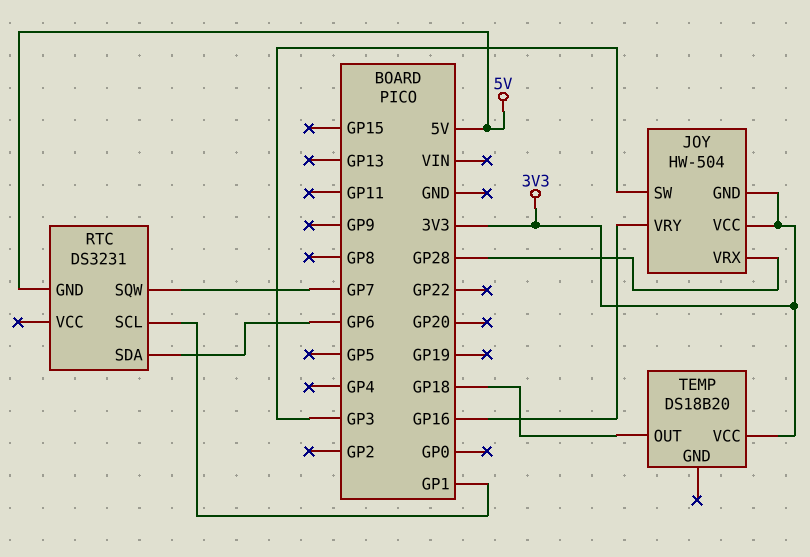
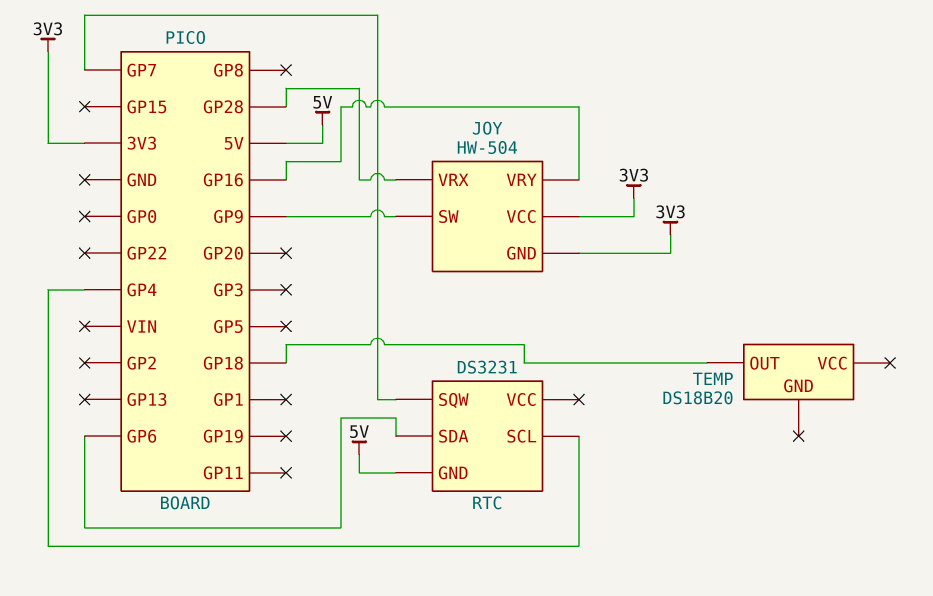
JOY pin SW: GP3 -> GP9
RTC pin SCL: GP1 -> GP4
TEMP pin VCC: 3V3 -> none

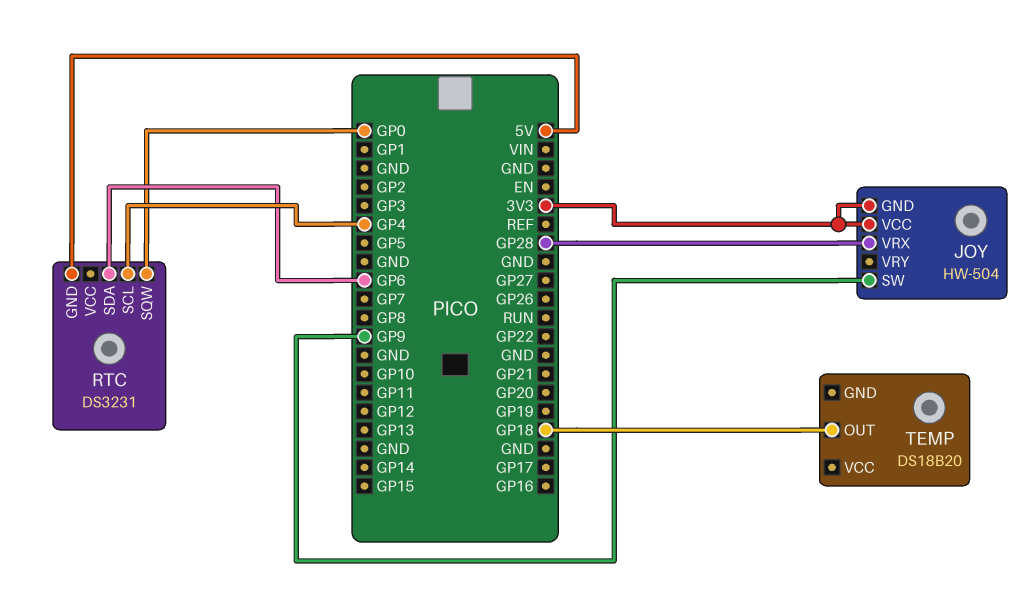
JOY pin VRY: GP16 -> none
RTC pin SQW: GP7 -> GP0

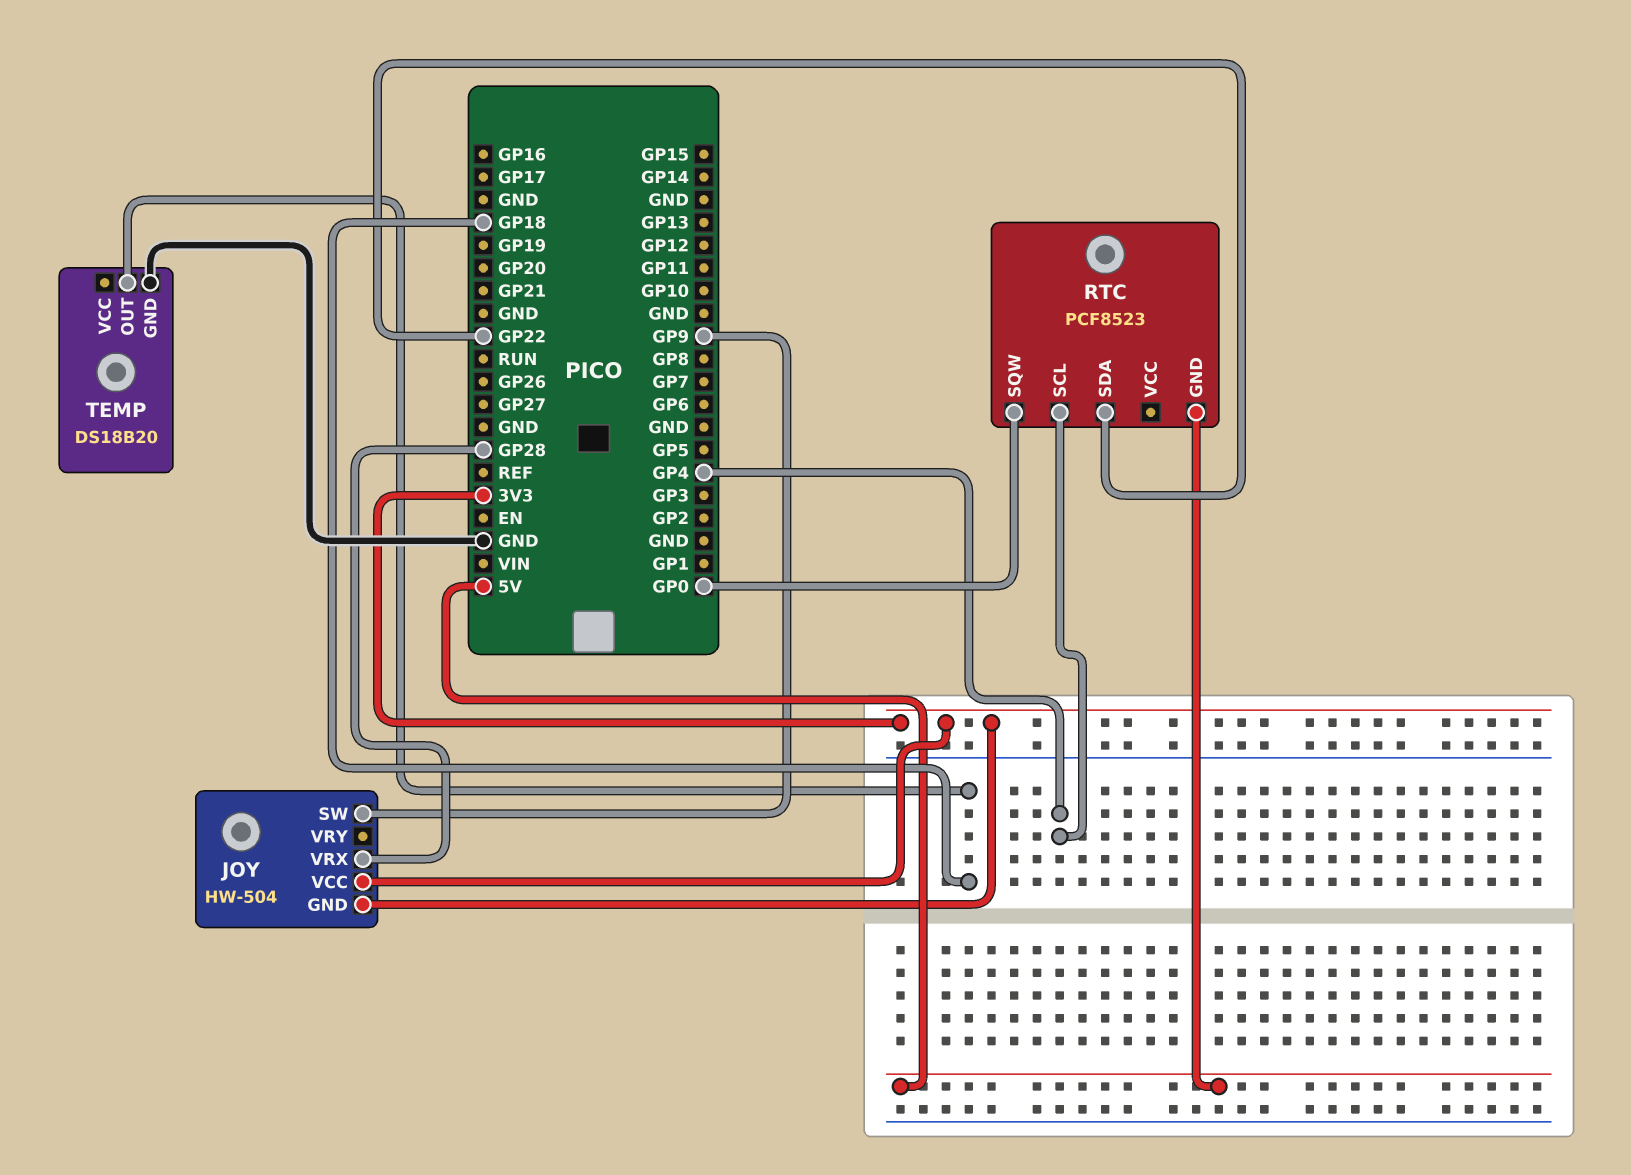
RTC: DS3231 -> PCF8523
RTC pin SDA: GP6 -> GP22
TEMP pin GND: none -> GND

